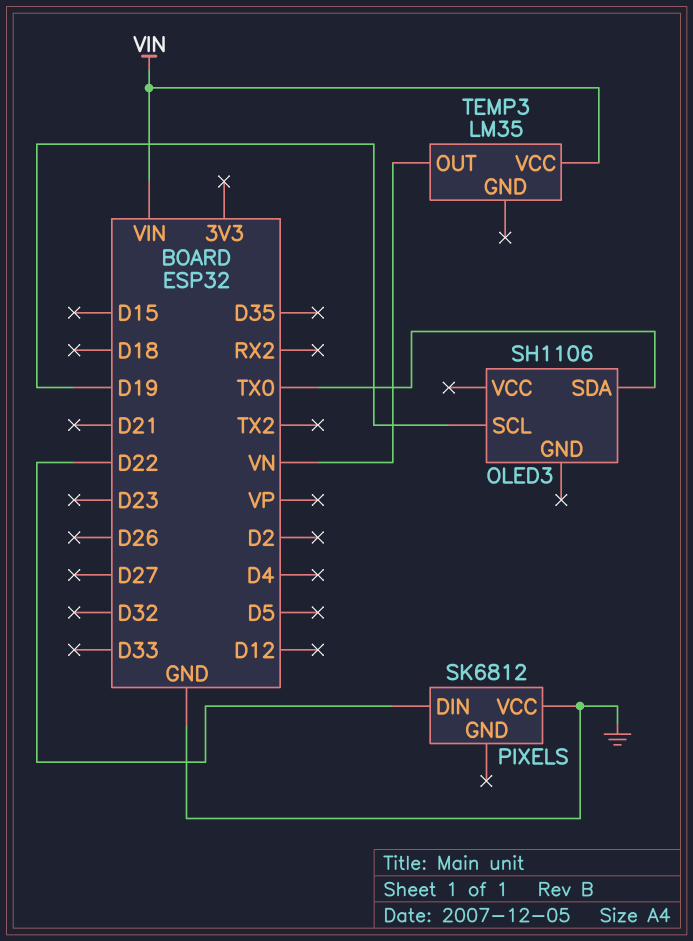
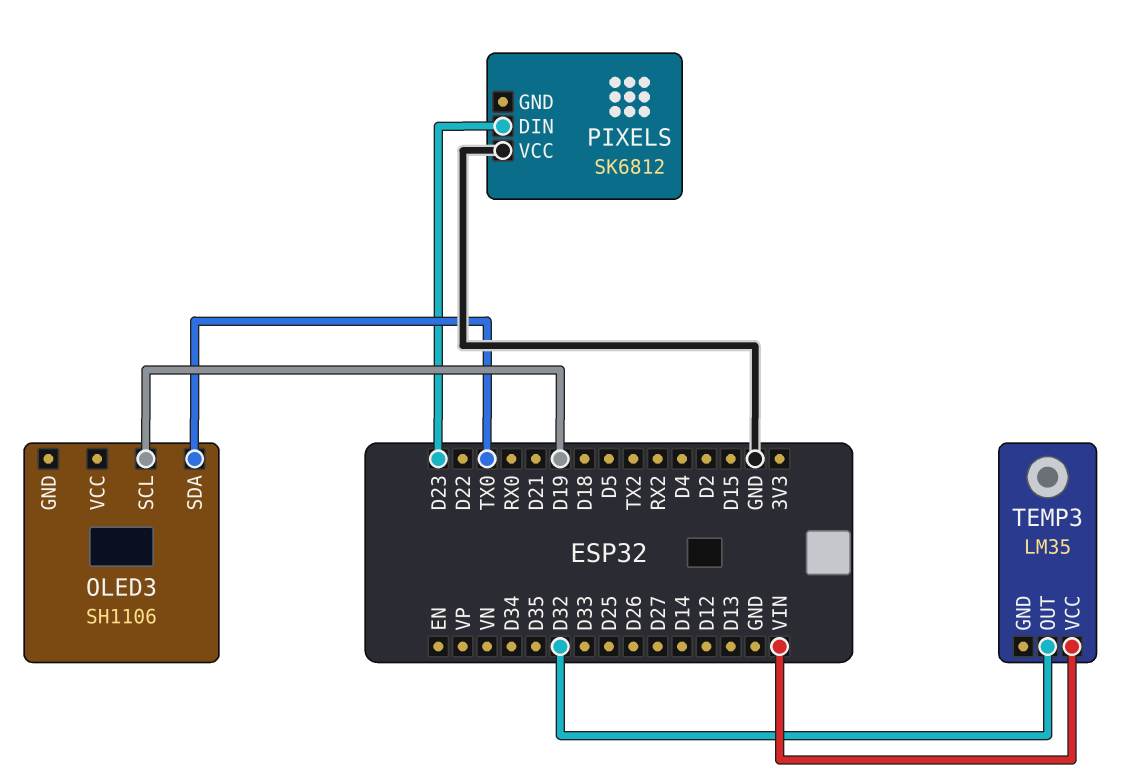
PIXELS pin DIN: D22 -> D23
TEMP3 pin OUT: VN -> D32

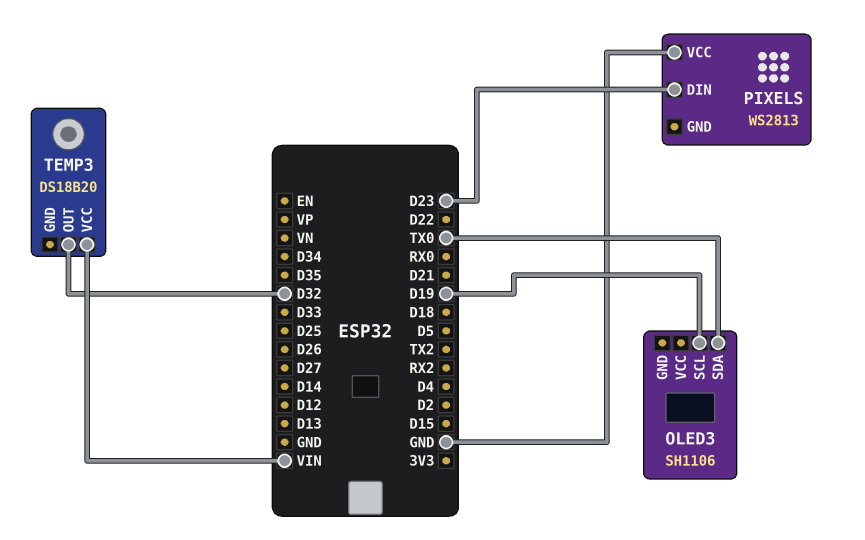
PIXELS: SK6812 -> WS2813
TEMP3: LM35 -> DS18B20

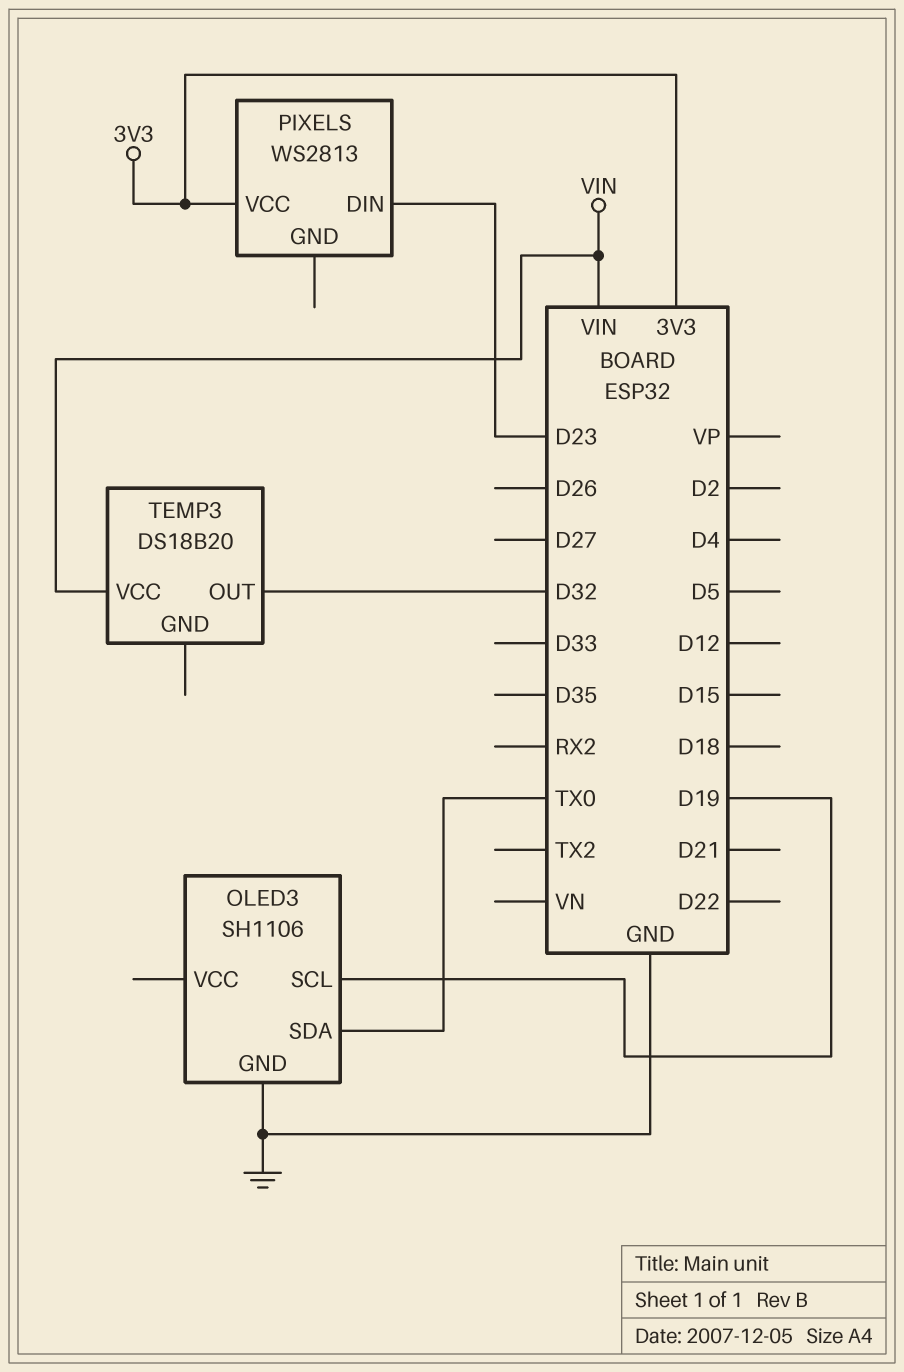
OLED3 pin GND: none -> GND
PIXELS pin VCC: GND -> 3V3

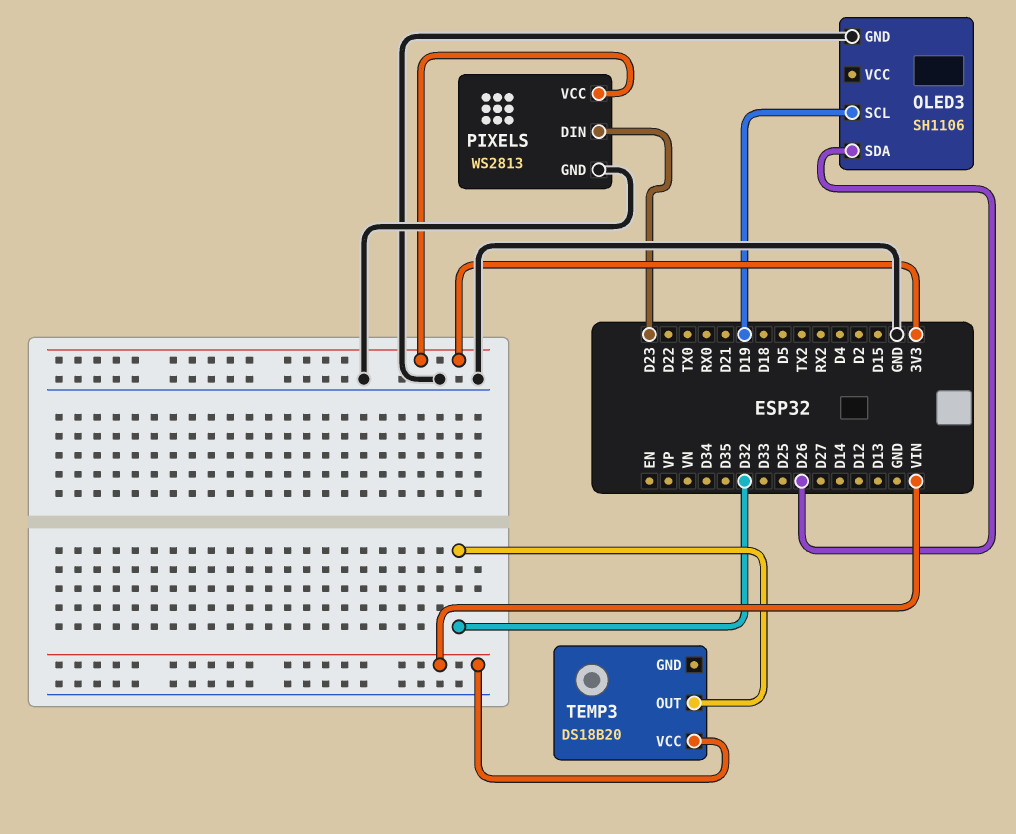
OLED3 pin SDA: TX0 -> D26
PIXELS pin GND: none -> GND

